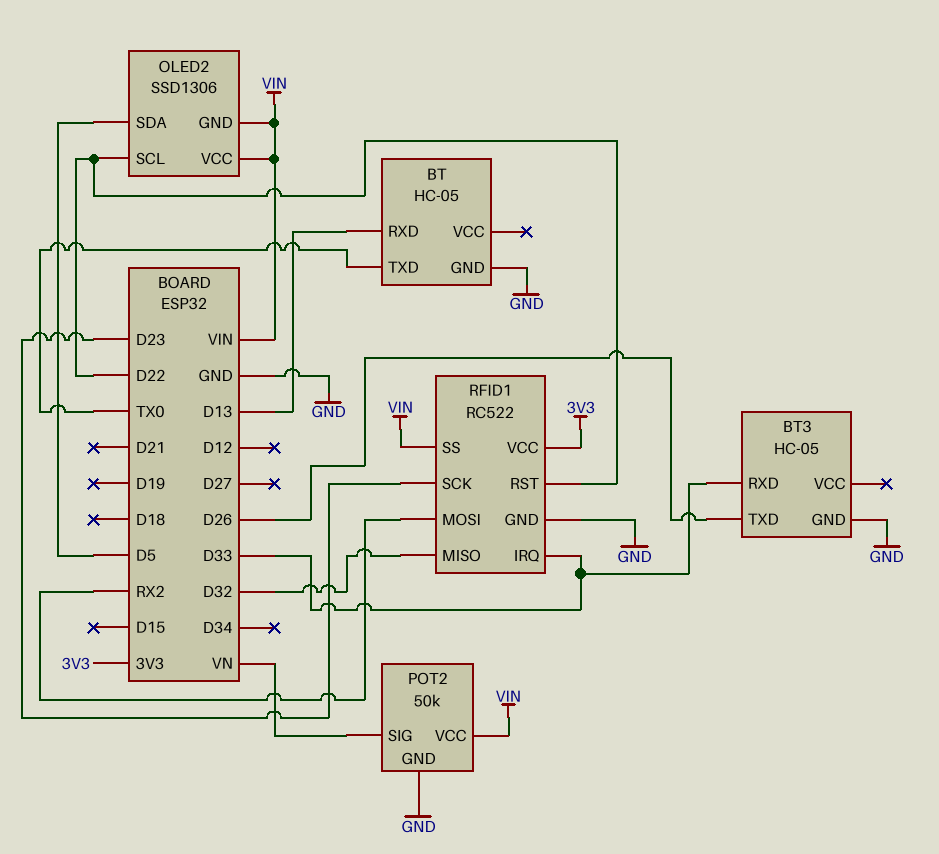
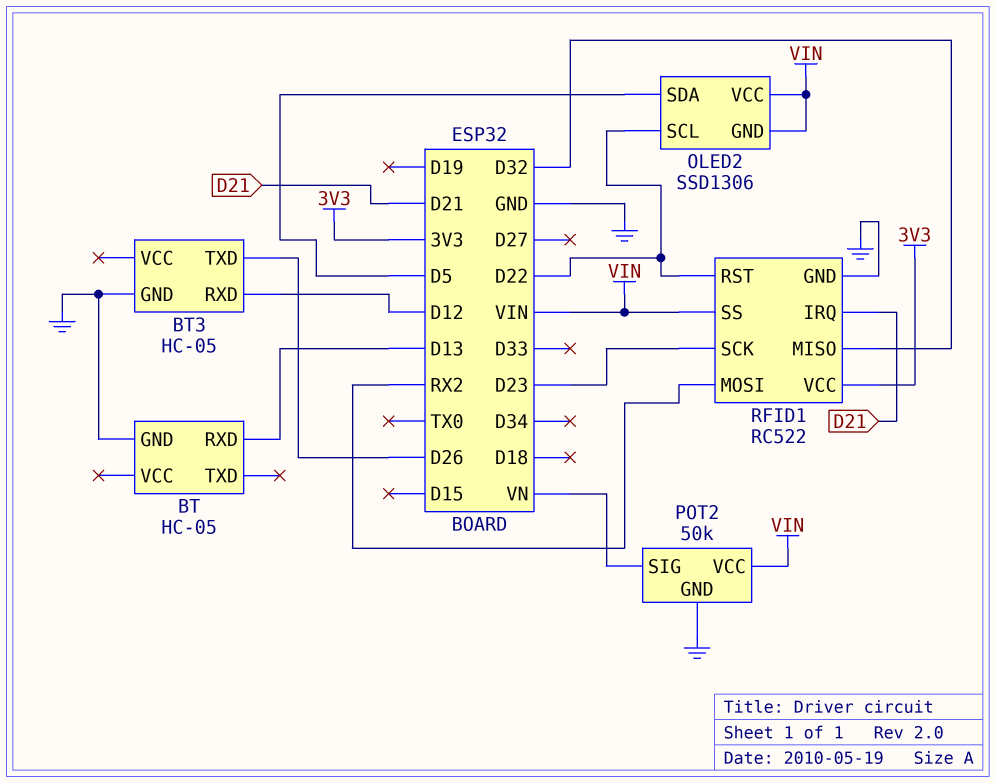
BT pin TXD: TX0 -> none
BT3 pin RXD: D33 -> D12
RFID1 pin IRQ: D33 -> D21

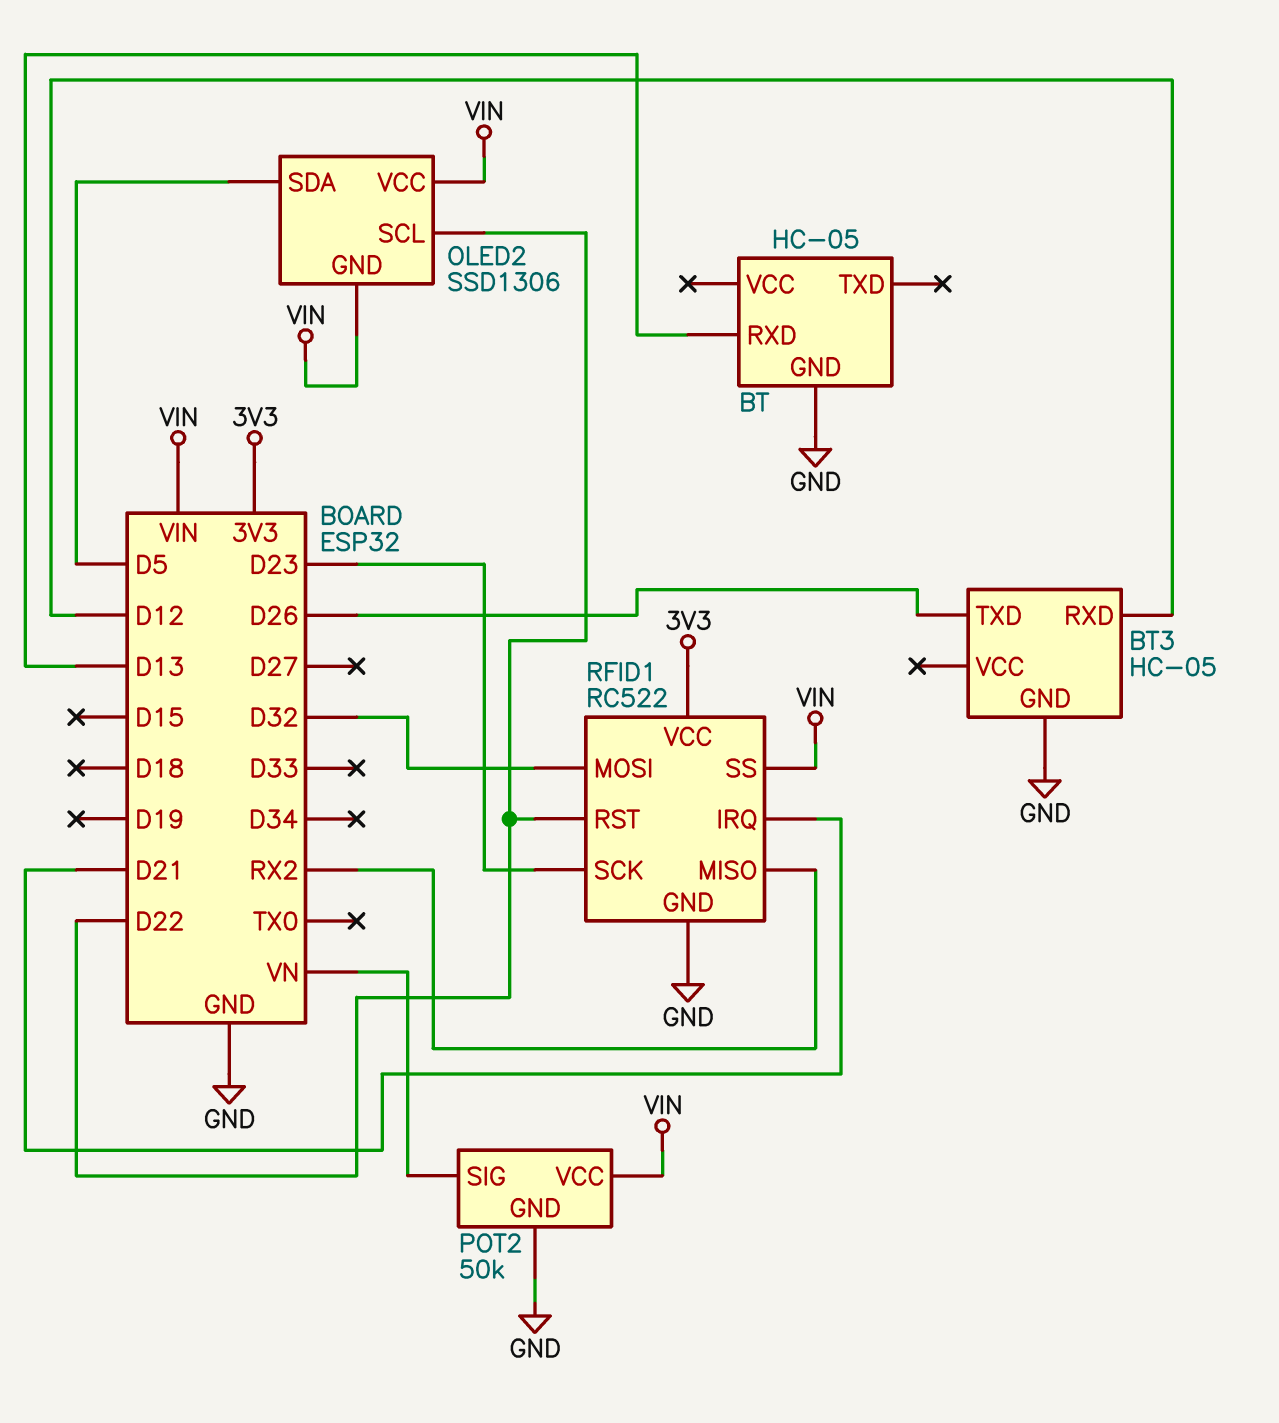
RFID1 pin MISO: D32 -> RX2
RFID1 pin MOSI: RX2 -> D32

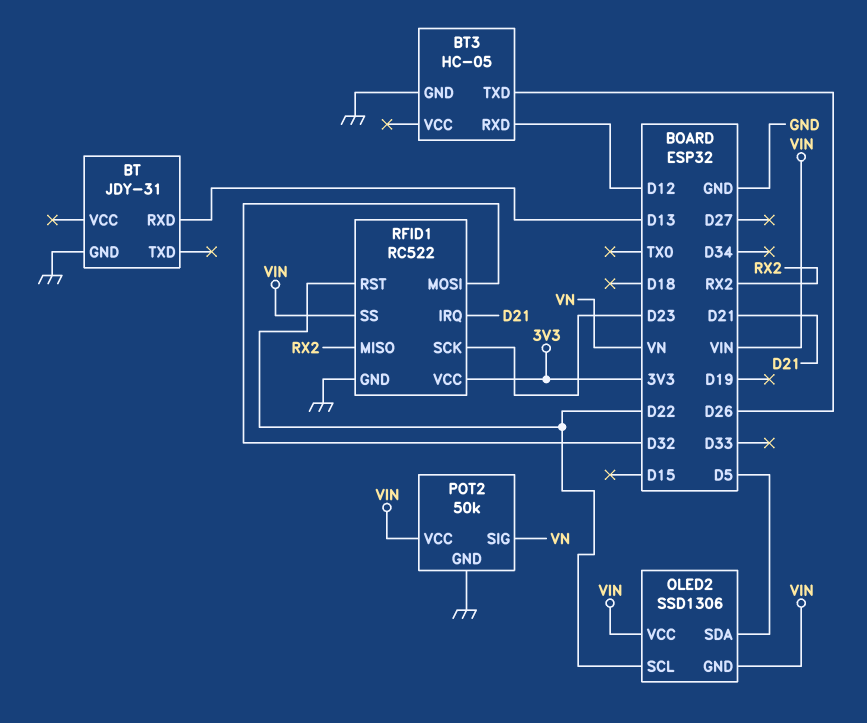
BT: HC-05 -> JDY-31

